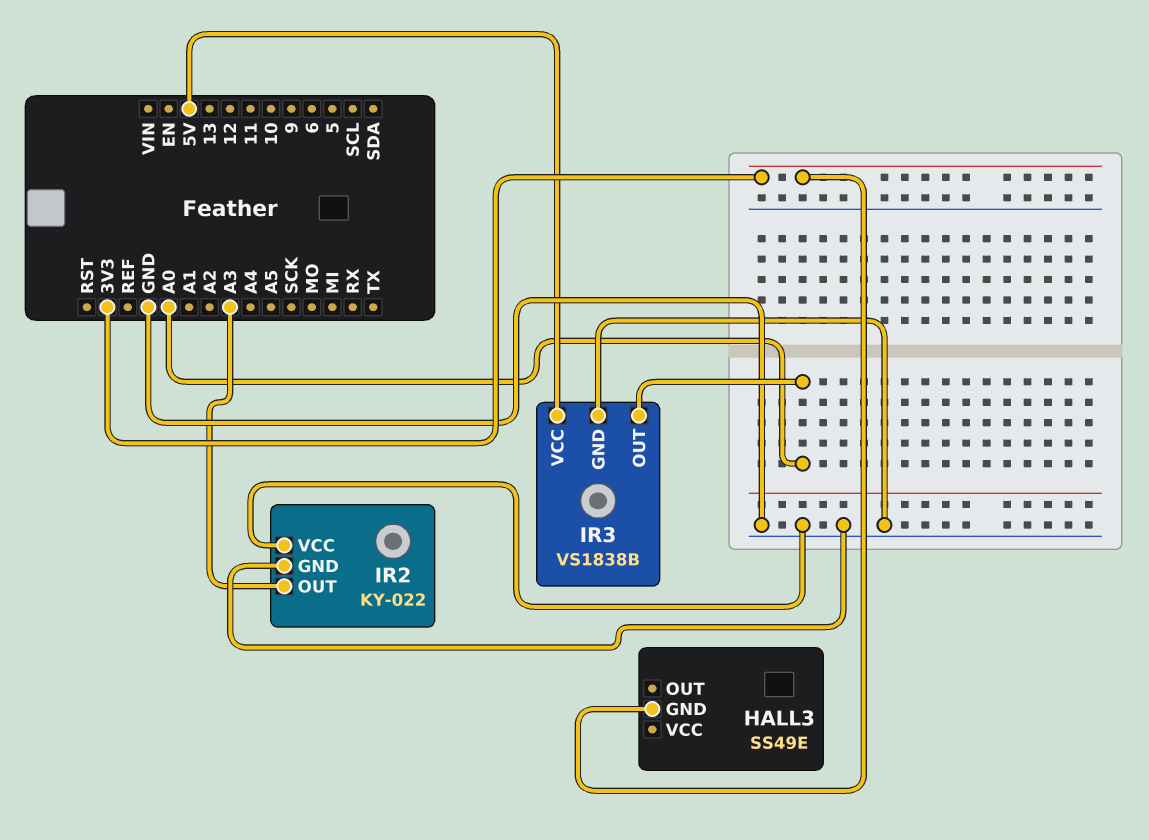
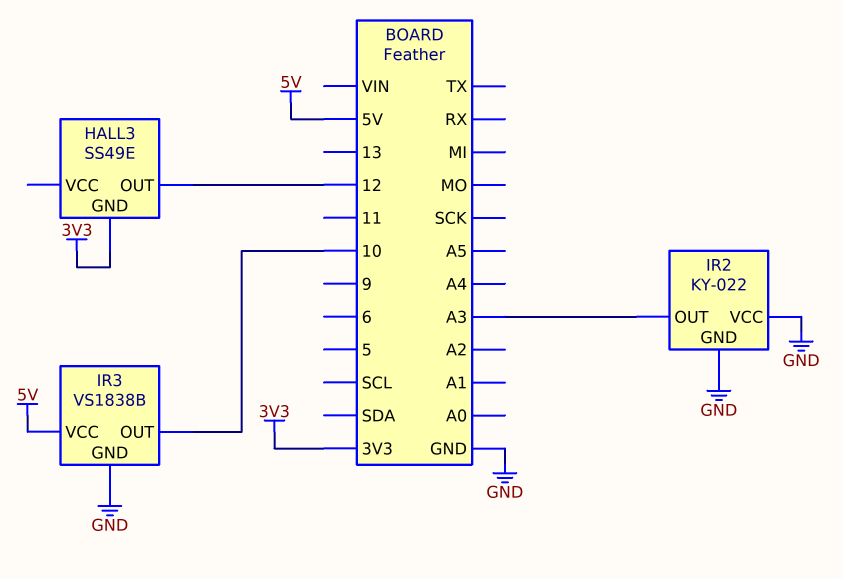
HALL3 pin OUT: none -> 12
IR3 pin OUT: A0 -> 10

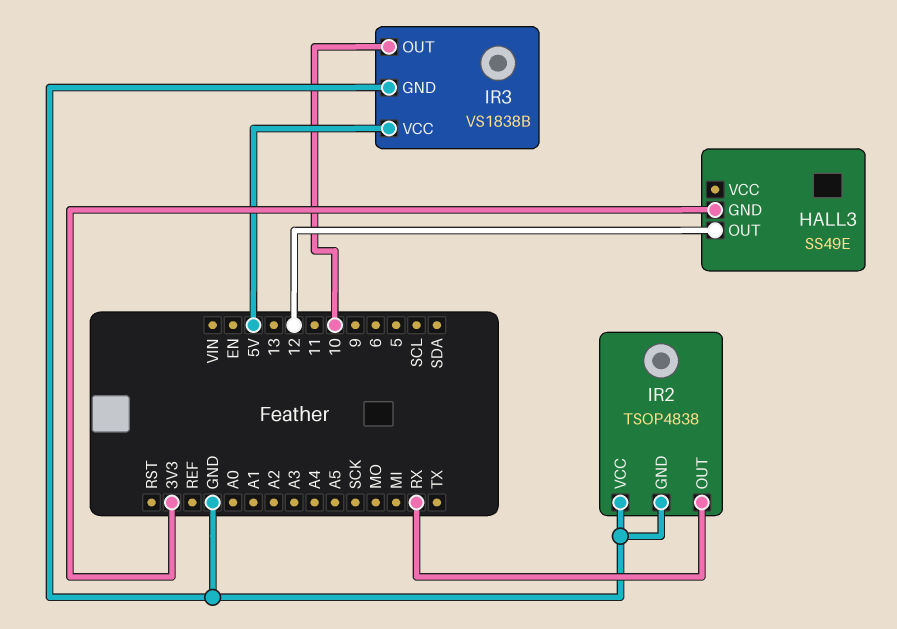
IR2: KY-022 -> TSOP4838
IR2 pin OUT: A3 -> RX

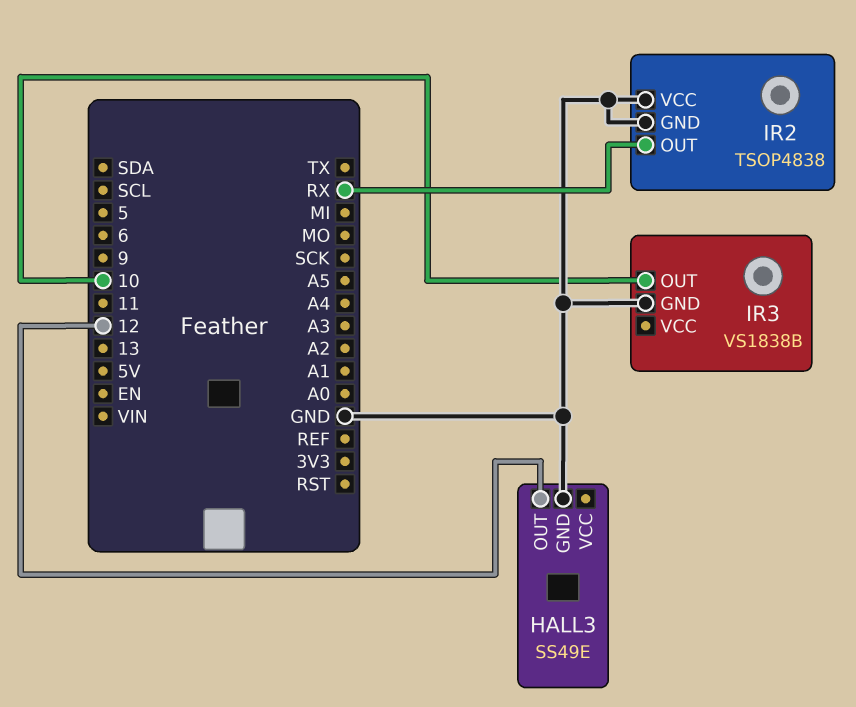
HALL3 pin GND: 3V3 -> GND
IR3 pin VCC: 5V -> none

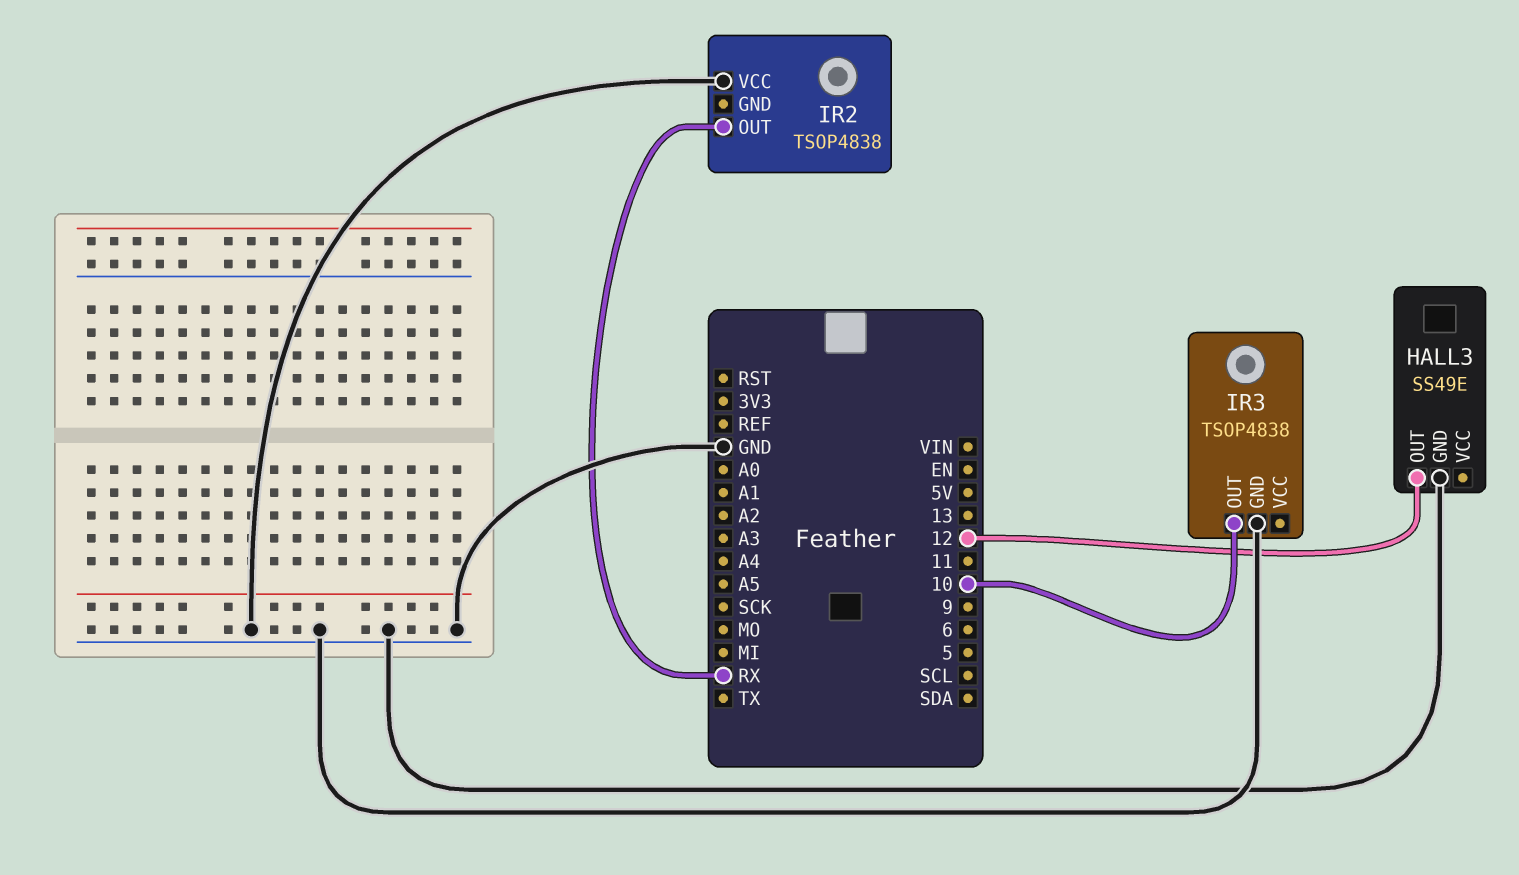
IR2 pin GND: GND -> none
IR3: VS1838B -> TSOP4838

